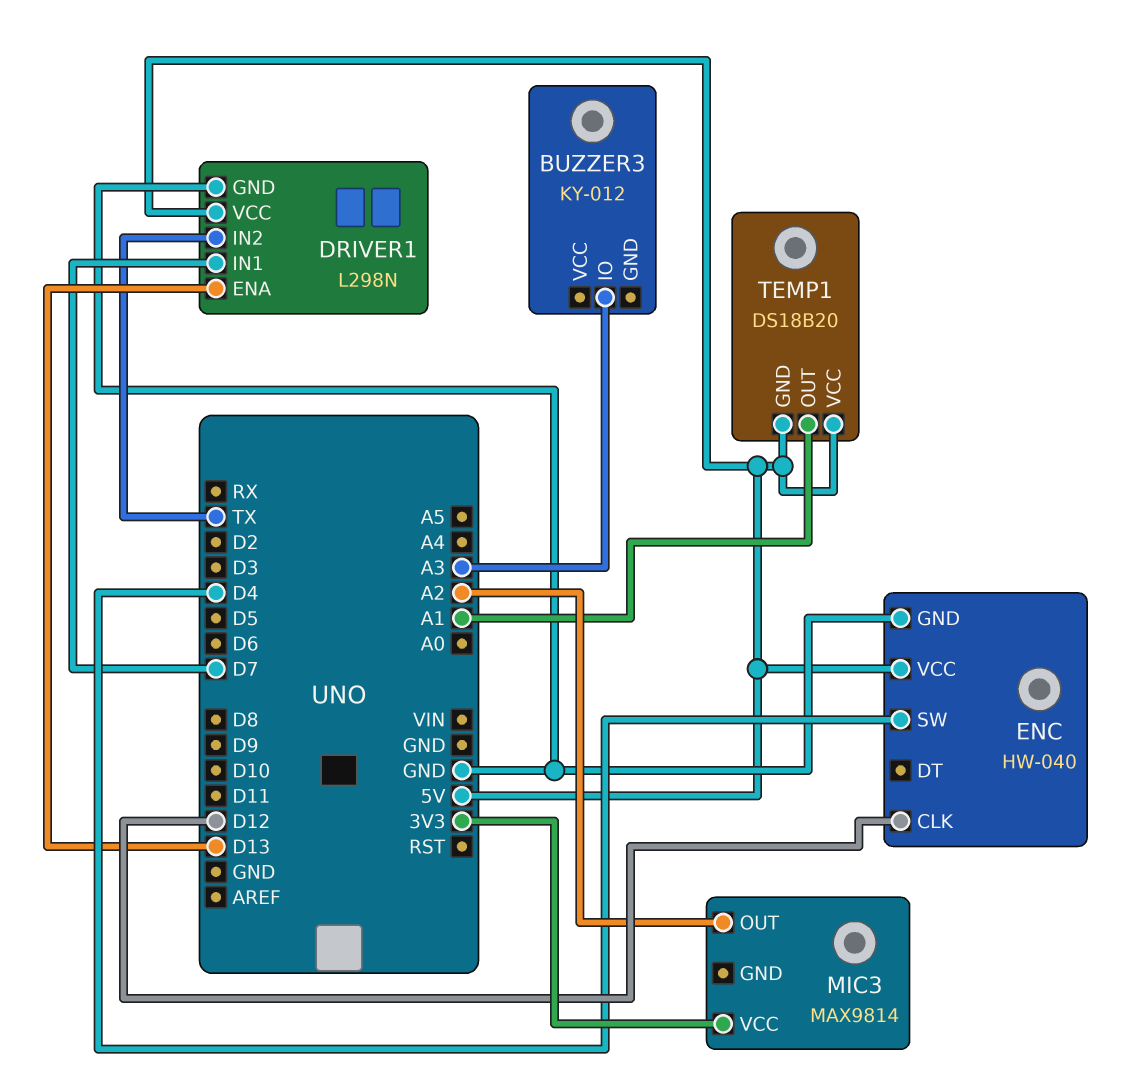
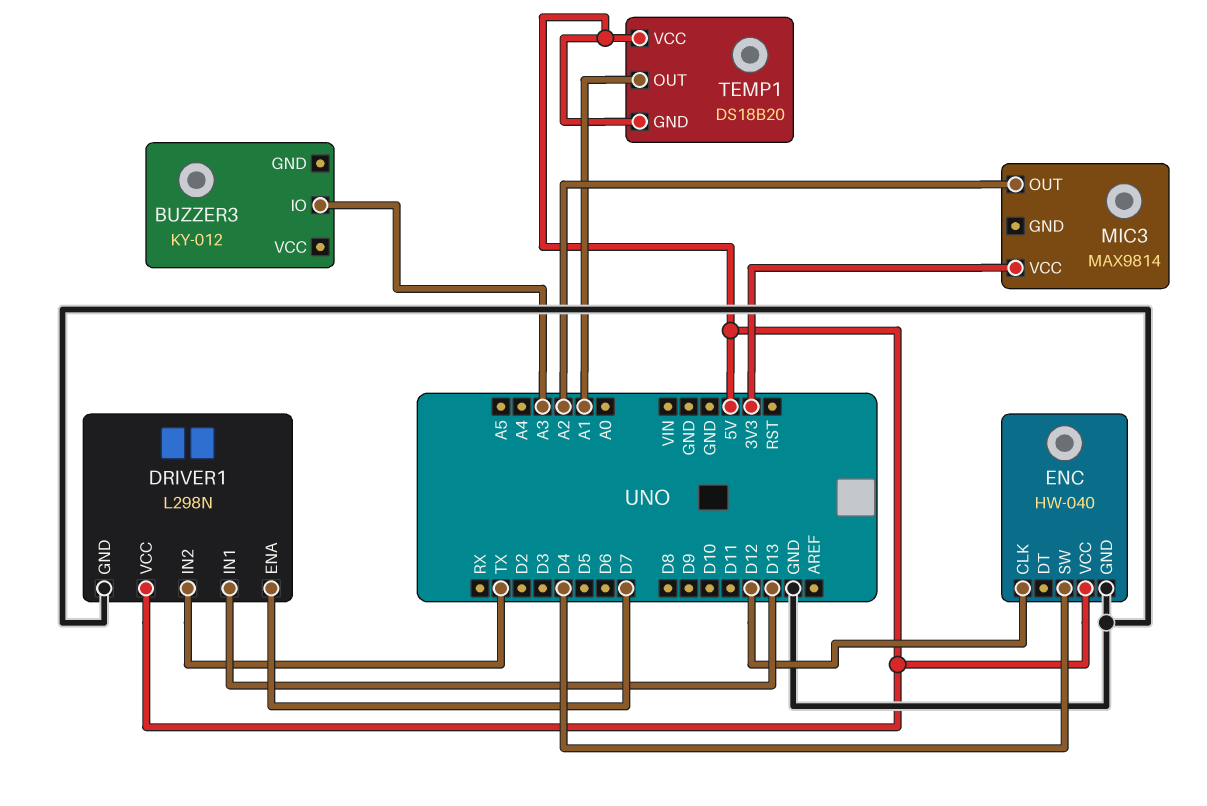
DRIVER1 pin ENA: D13 -> D7
DRIVER1 pin IN1: D7 -> D13

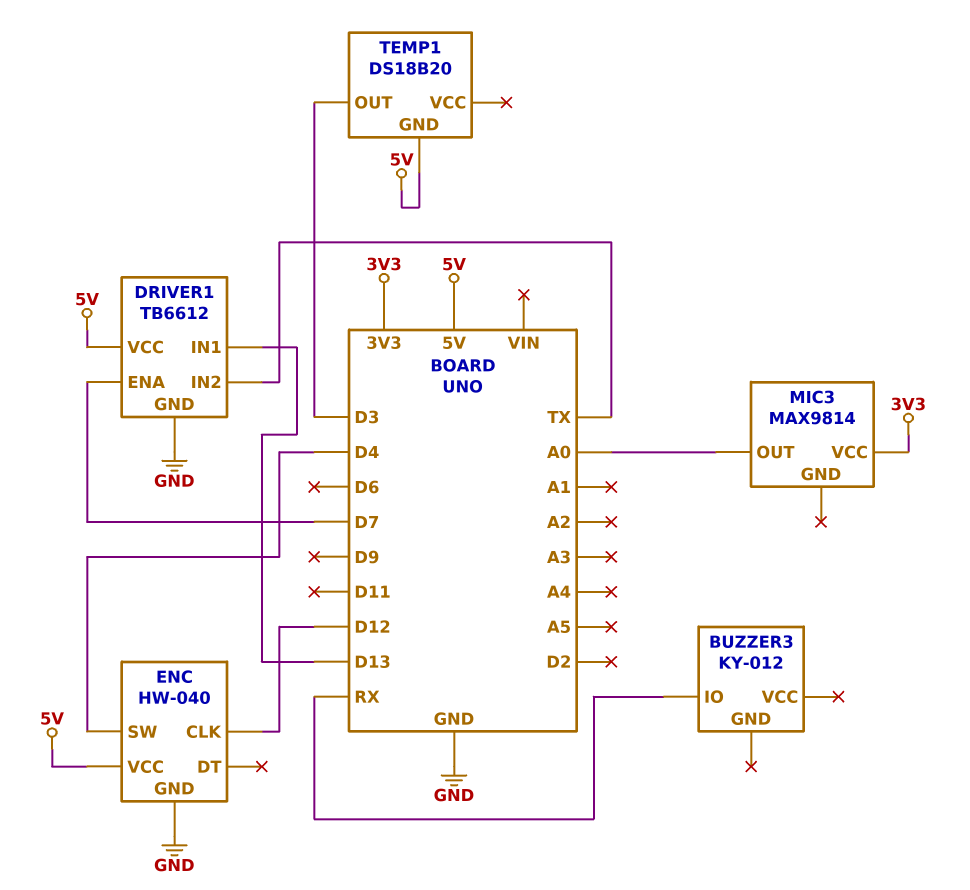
BUZZER3 pin IO: A3 -> RX
DRIVER1: L298N -> TB6612
MIC3 pin OUT: A2 -> A0
TEMP1 pin OUT: A1 -> D3
TEMP1 pin VCC: 5V -> none

